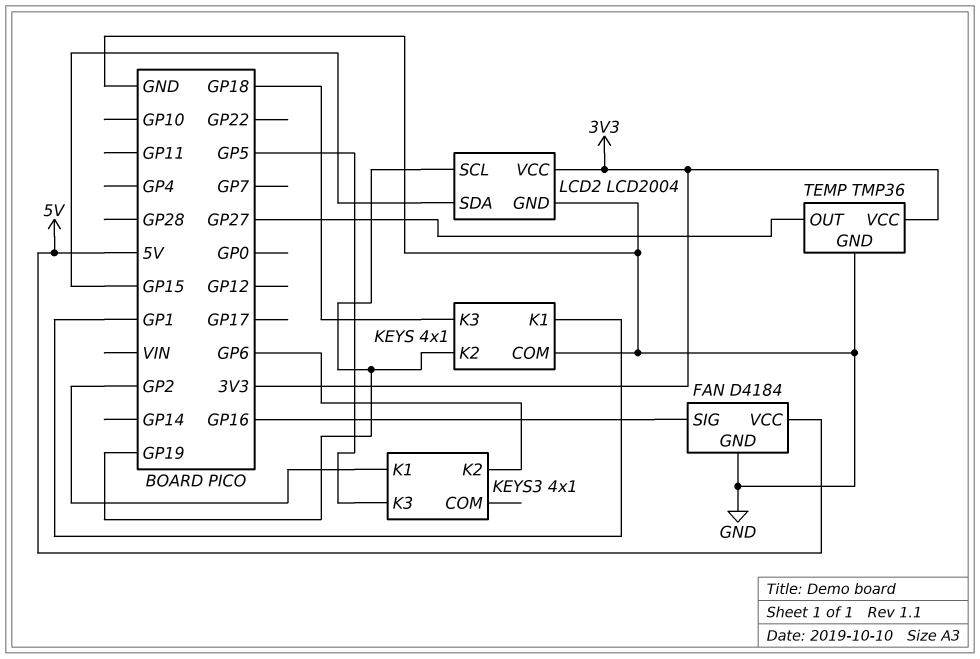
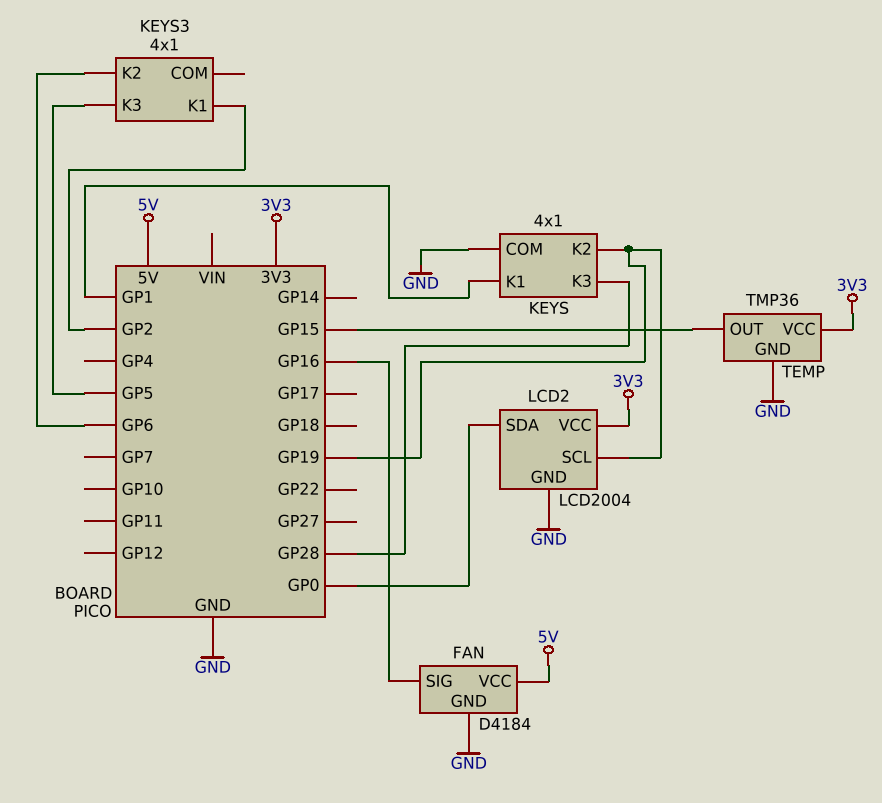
KEYS pin K3: GP18 -> GP28
LCD2 pin SDA: GP15 -> GP0
TEMP pin OUT: GP27 -> GP15

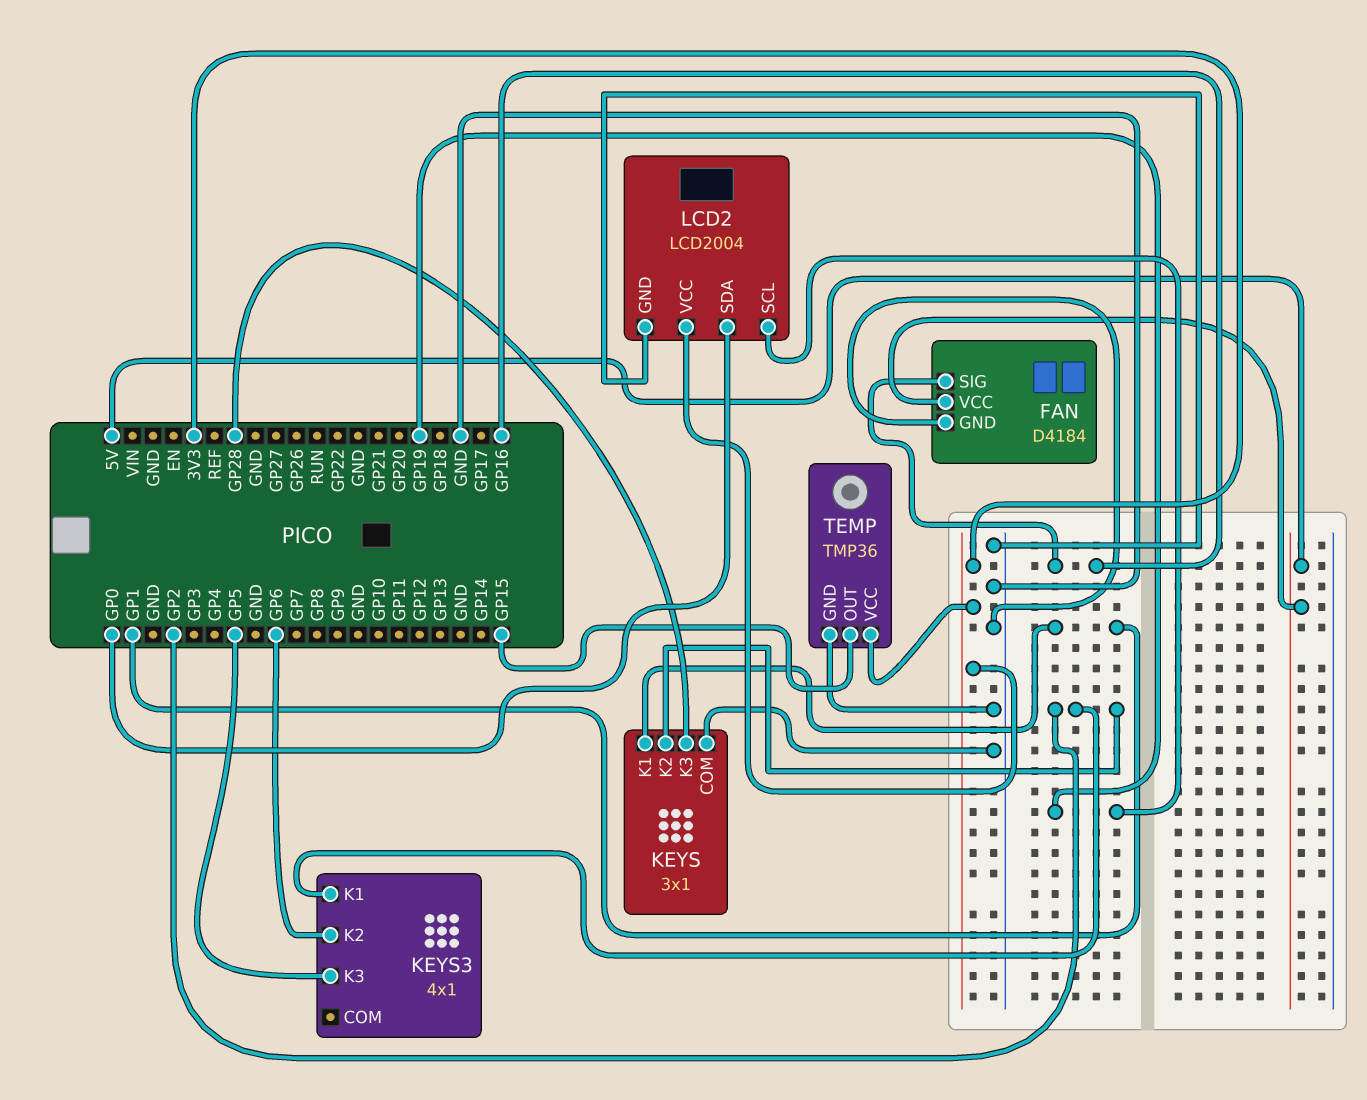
KEYS: 4x1 -> 3x1
KEYS pin K2: GP19 -> GP2

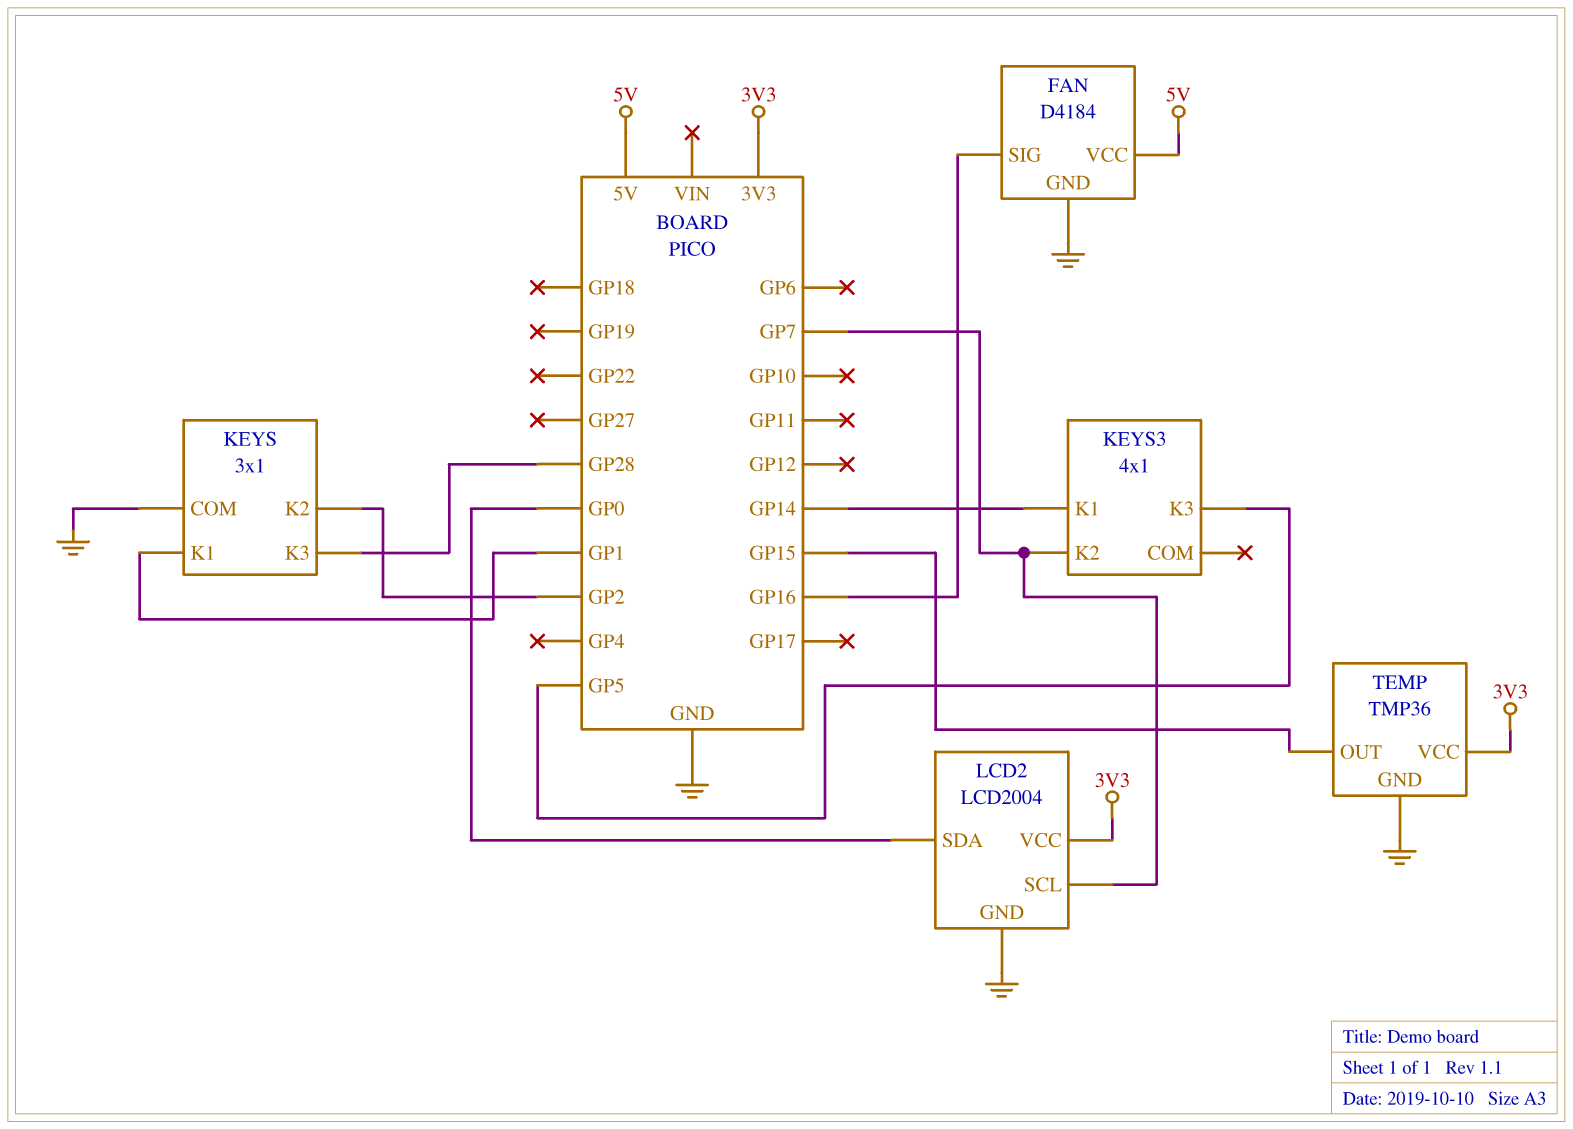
KEYS3 pin K1: GP2 -> GP14
KEYS3 pin K2: GP6 -> GP7
LCD2 pin SCL: GP19 -> GP7

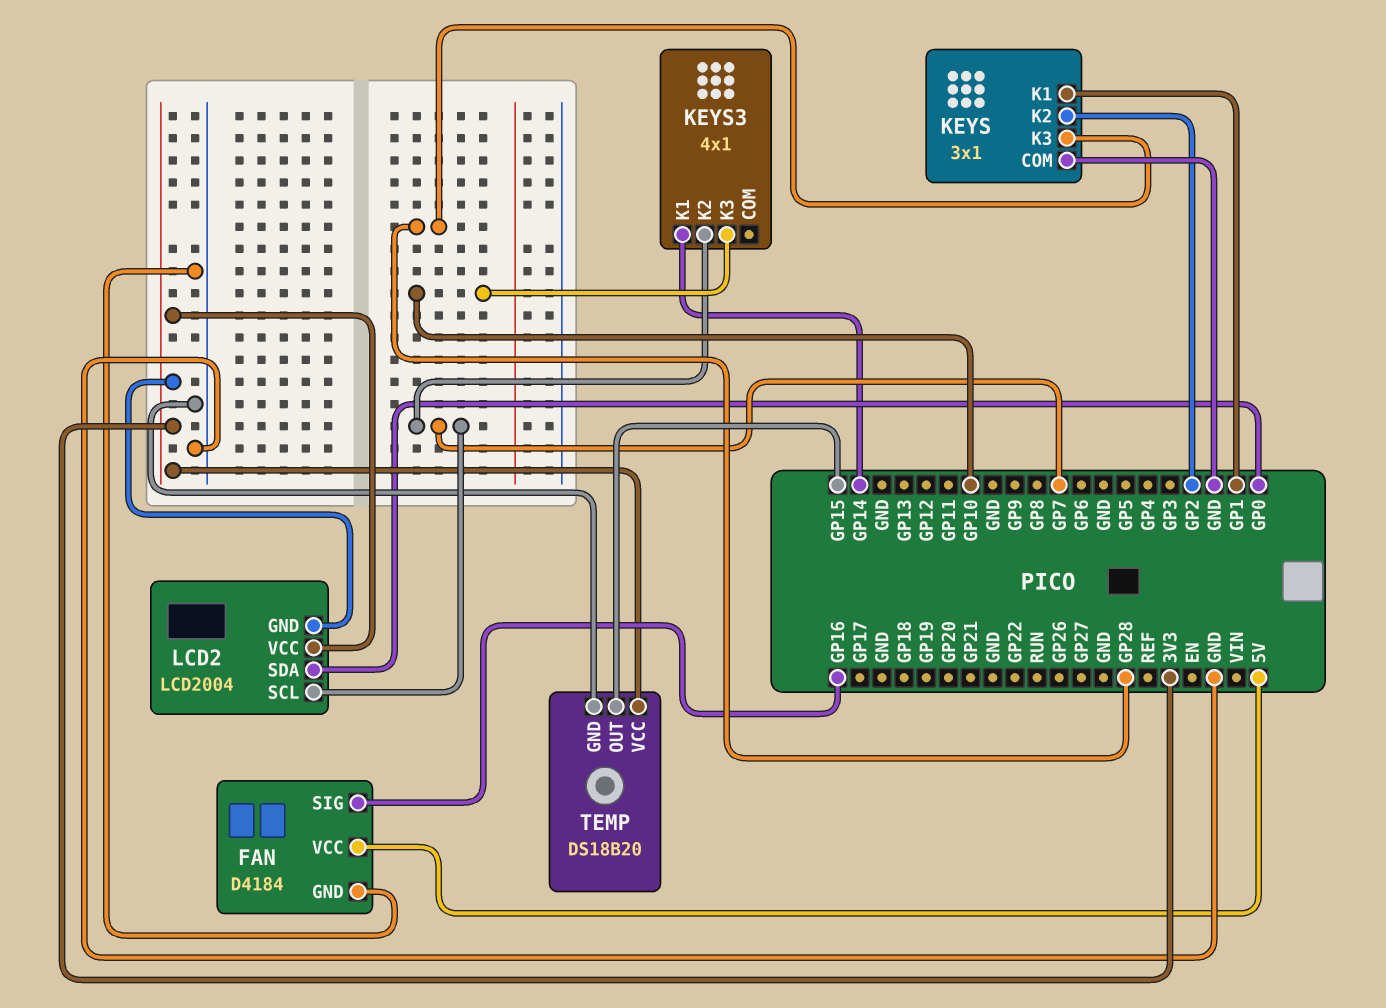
KEYS3 pin K3: GP5 -> GP10
LCD2 pin GND: GND -> 3V3
TEMP: TMP36 -> DS18B20

